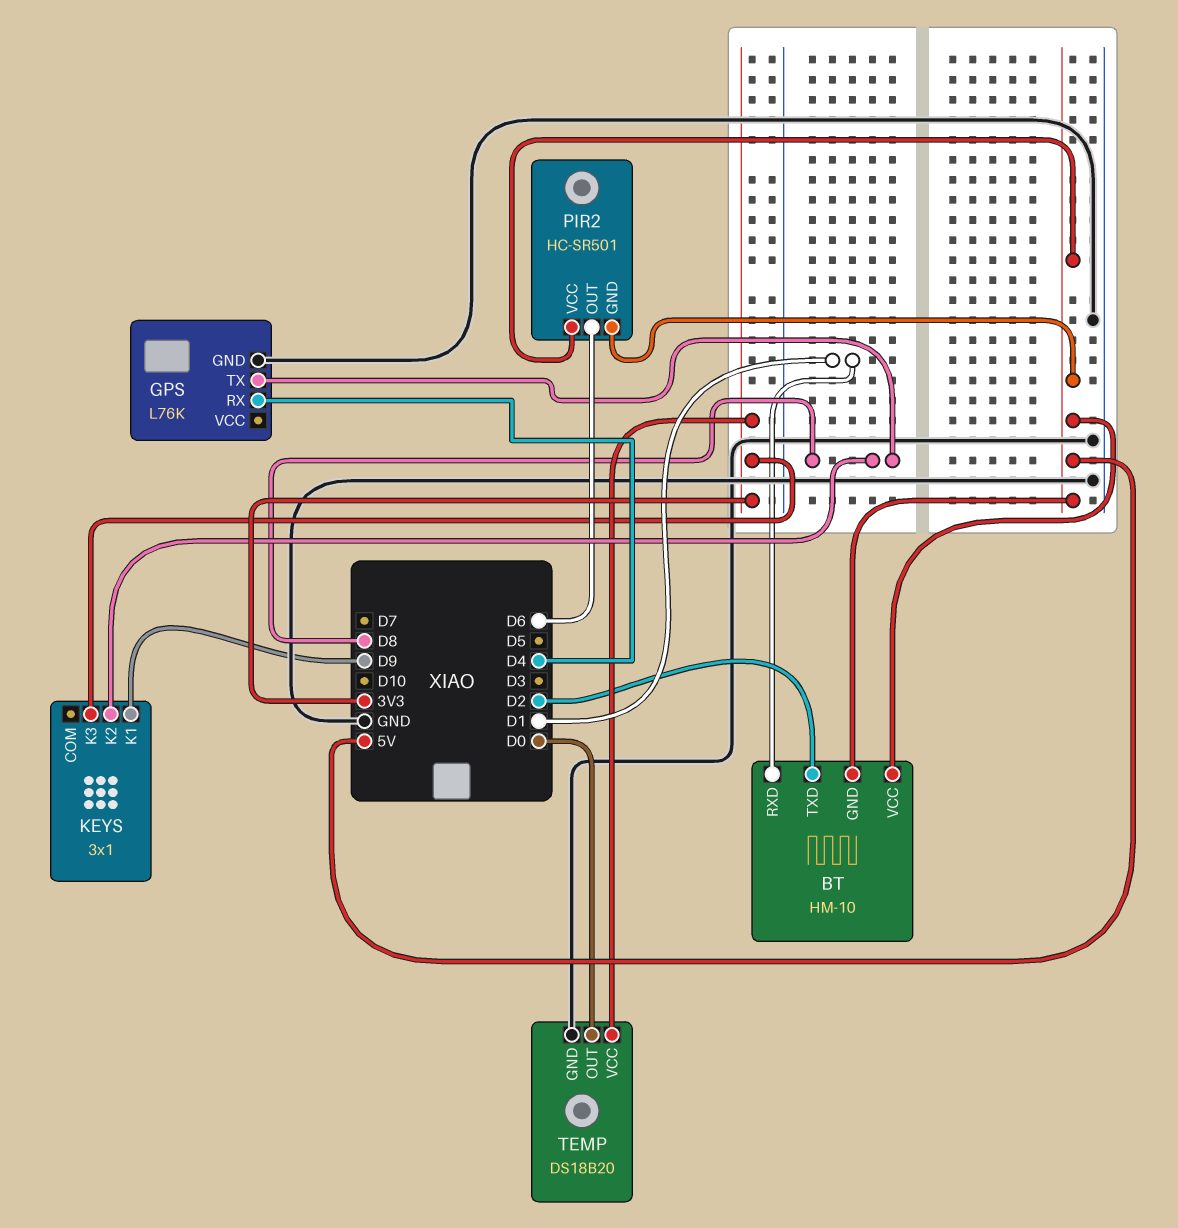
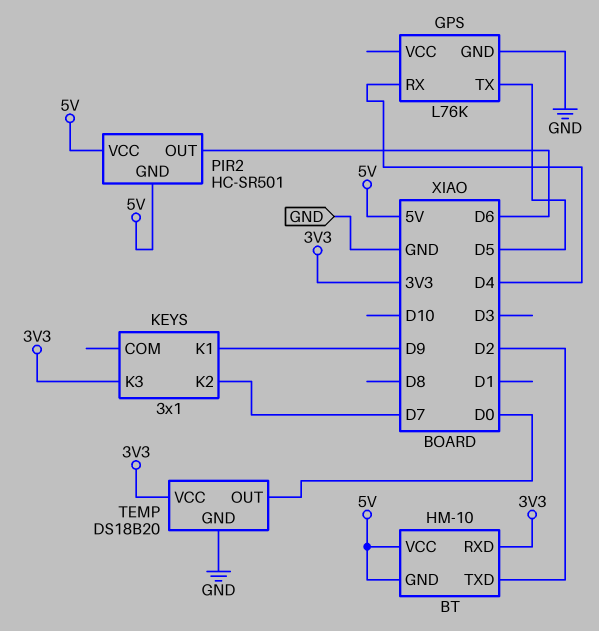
BT pin RXD: D1 -> 3V3
GPS pin TX: D8 -> D5
KEYS pin K2: D8 -> D7

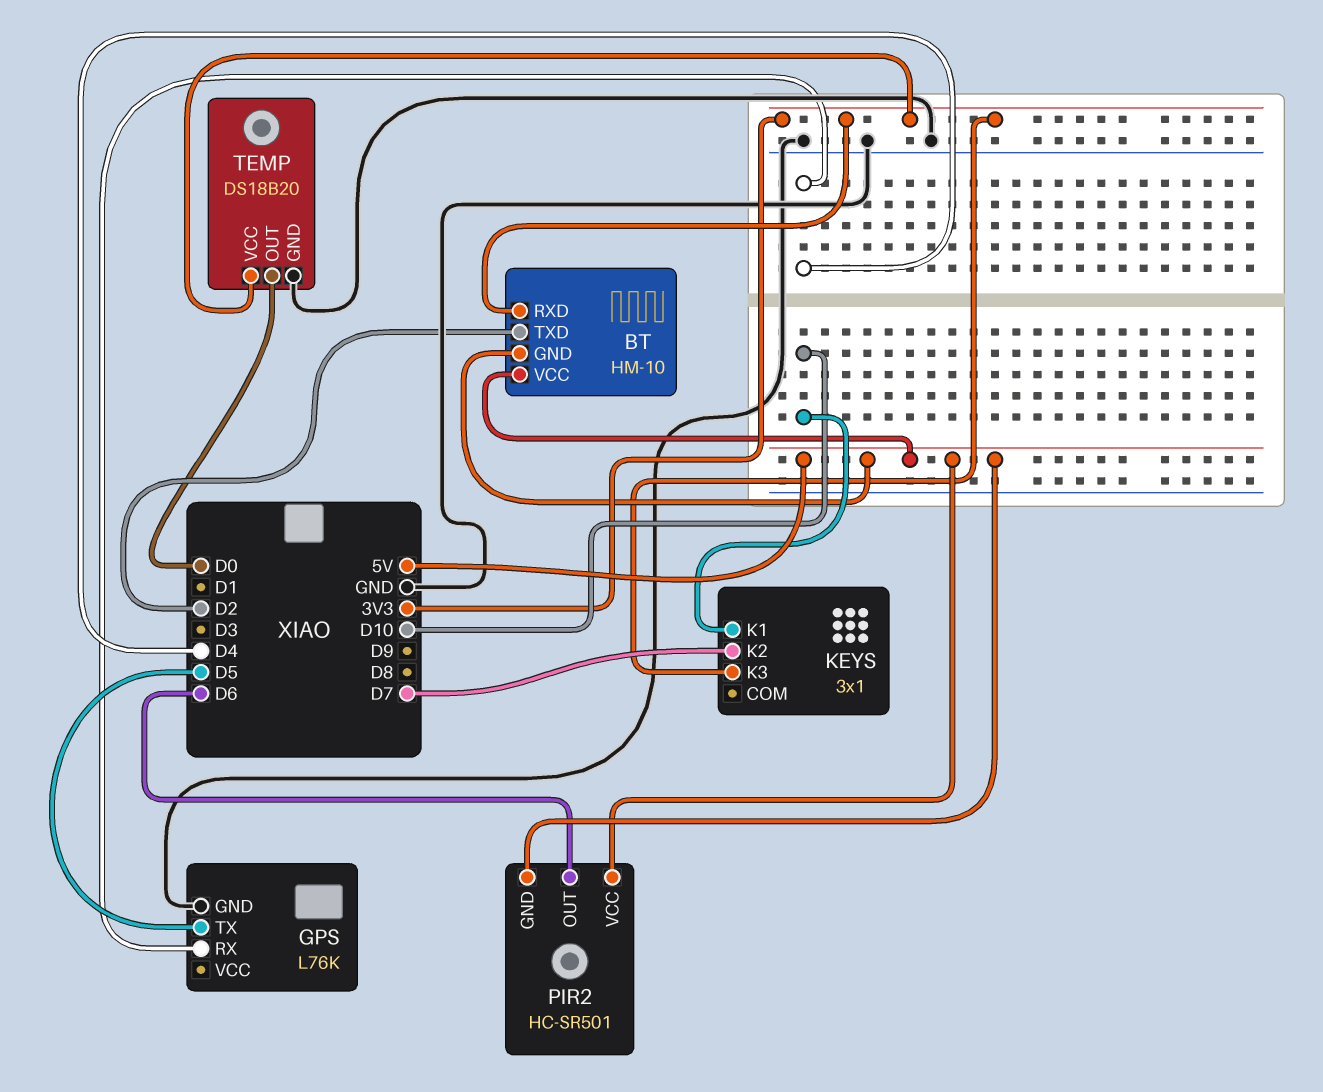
KEYS pin K1: D9 -> D10

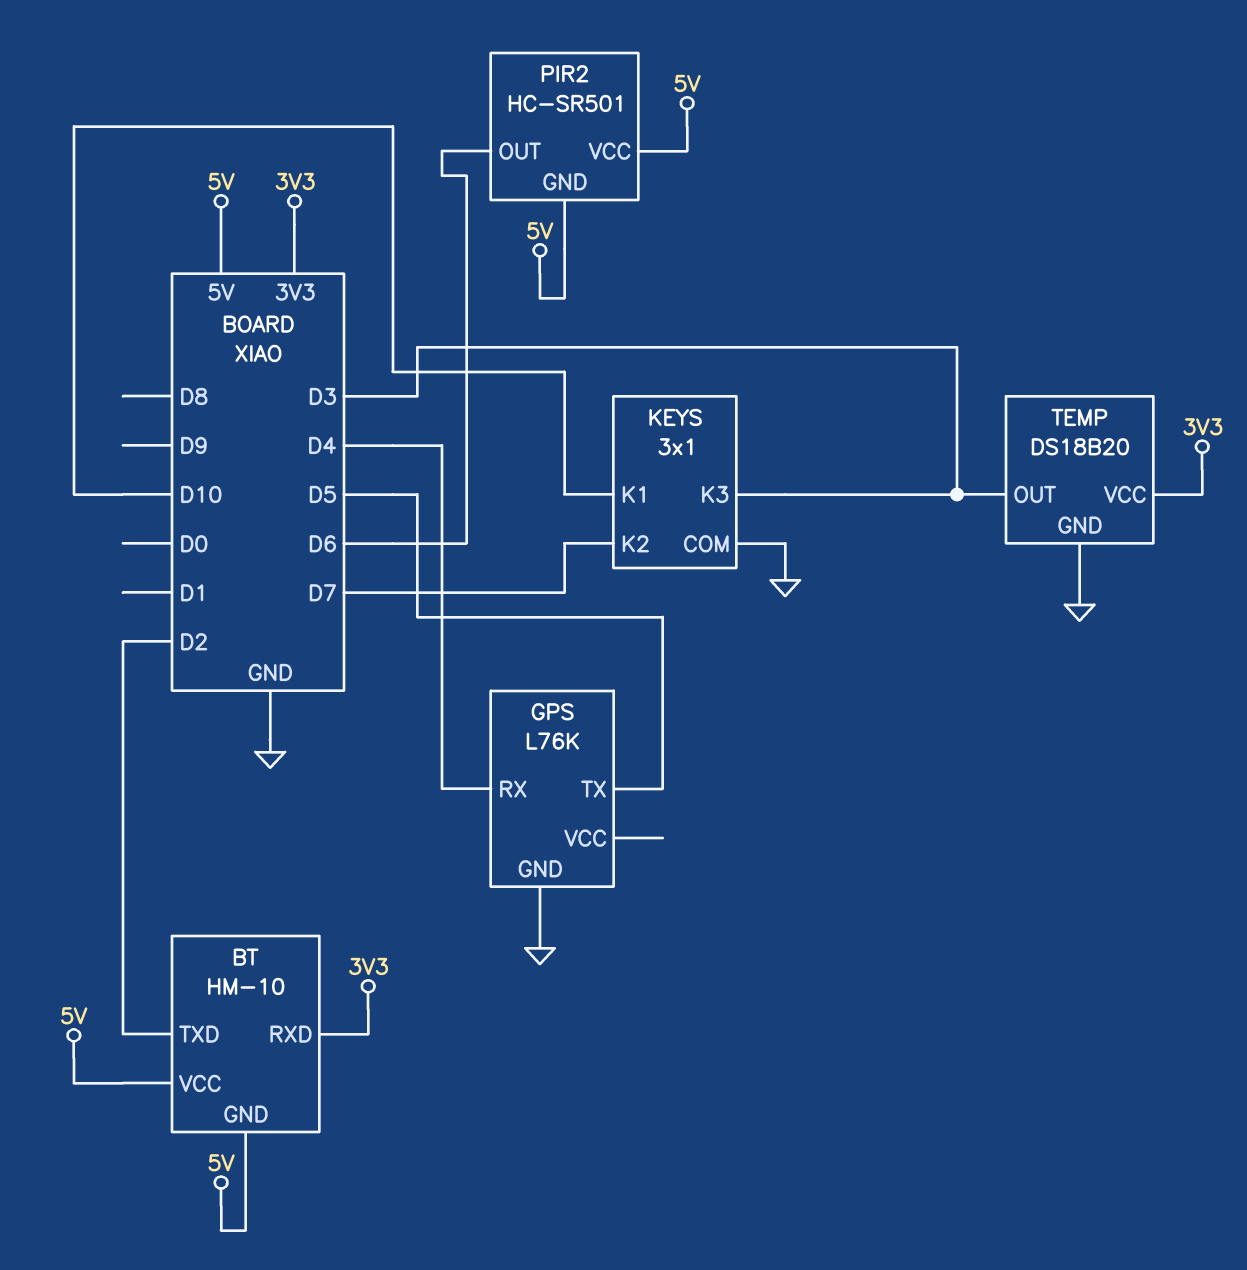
KEYS pin COM: none -> GND
KEYS pin K3: 3V3 -> D3
TEMP pin OUT: D0 -> D3

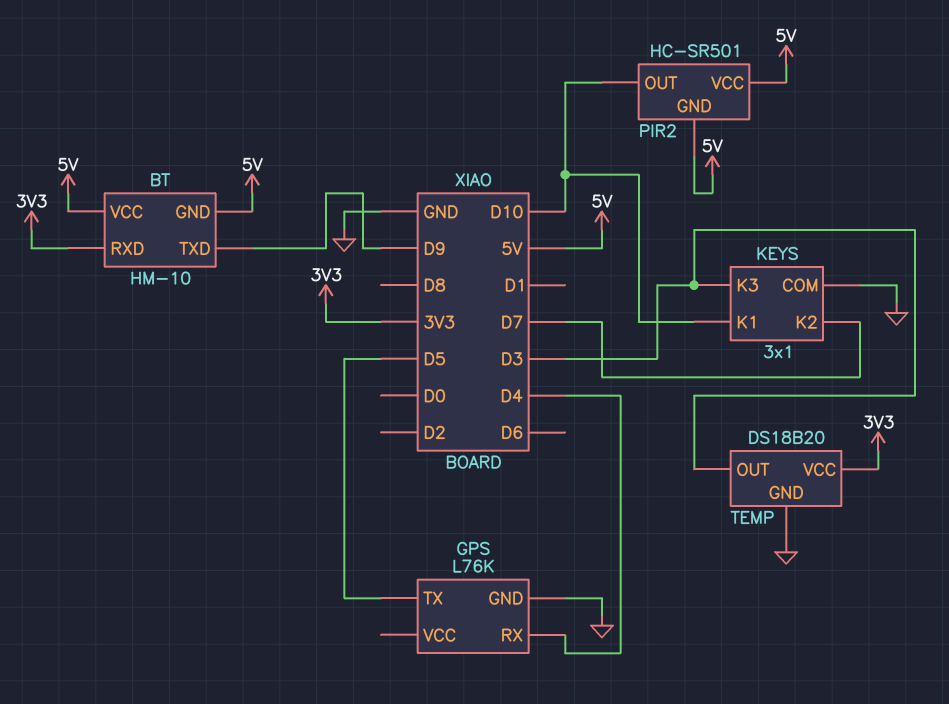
BT pin TXD: D2 -> D9
PIR2 pin OUT: D6 -> D10

